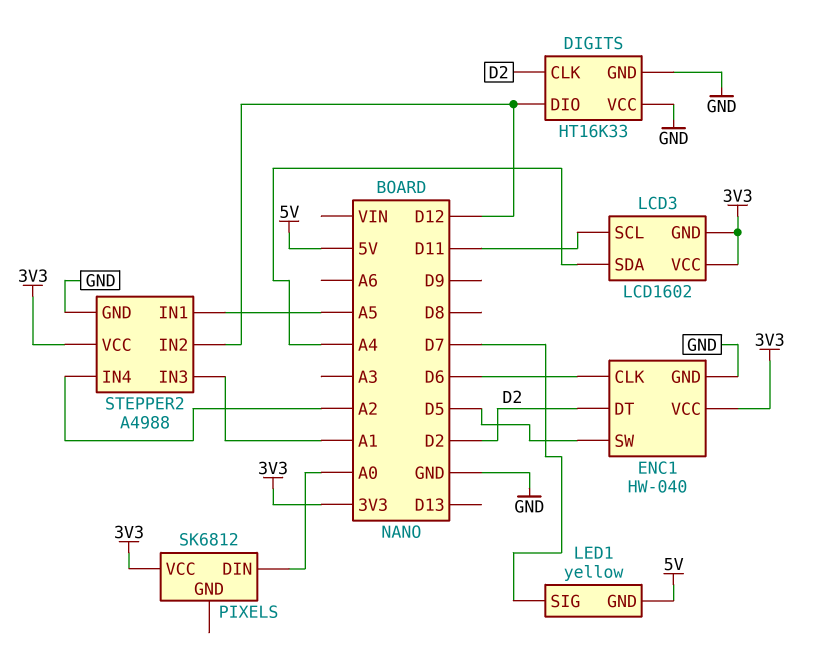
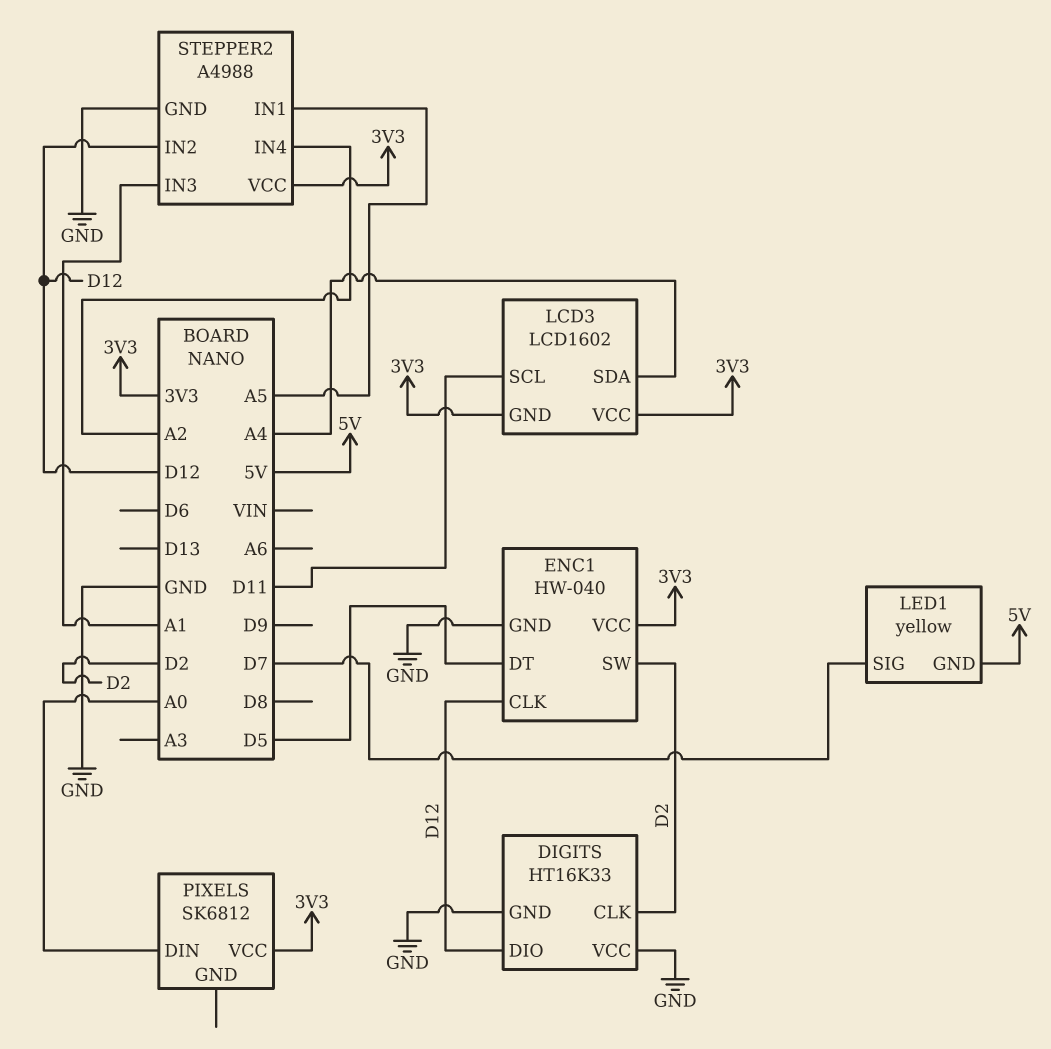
ENC1 pin CLK: D6 -> D12
ENC1 pin DT: D2 -> D5
ENC1 pin SW: D5 -> D2

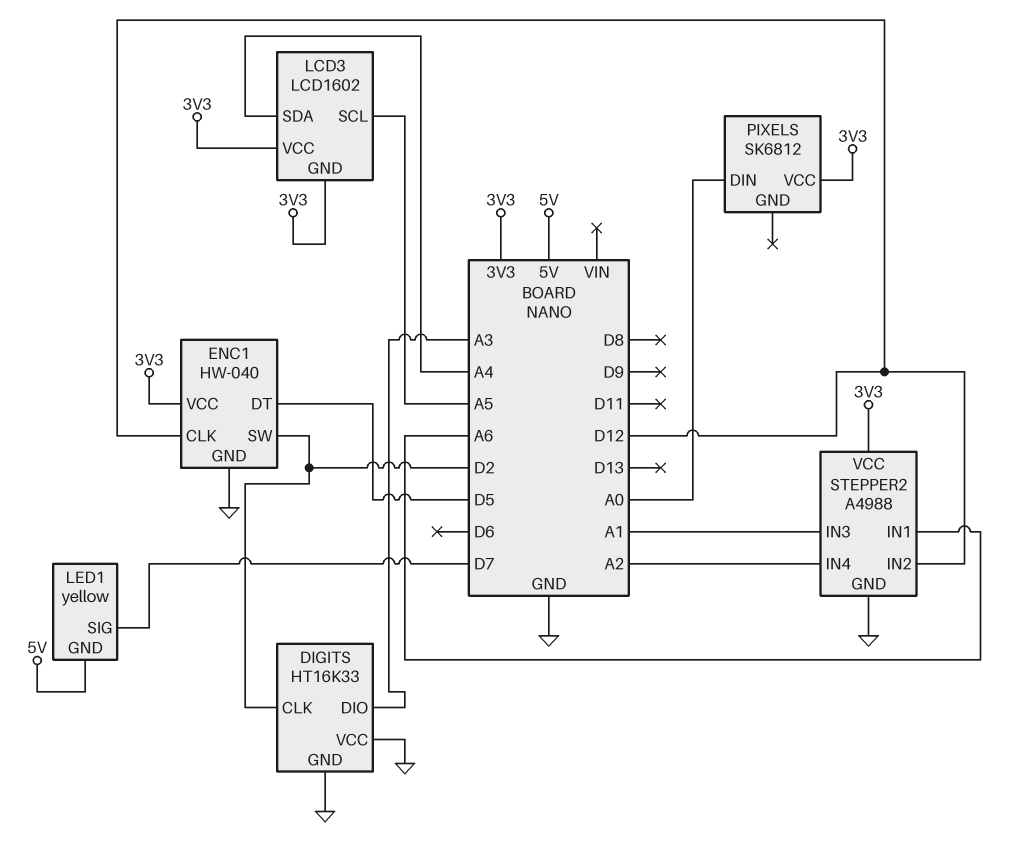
DIGITS pin DIO: D12 -> A3
LCD3 pin SCL: D11 -> A5
STEPPER2 pin IN1: A5 -> A6

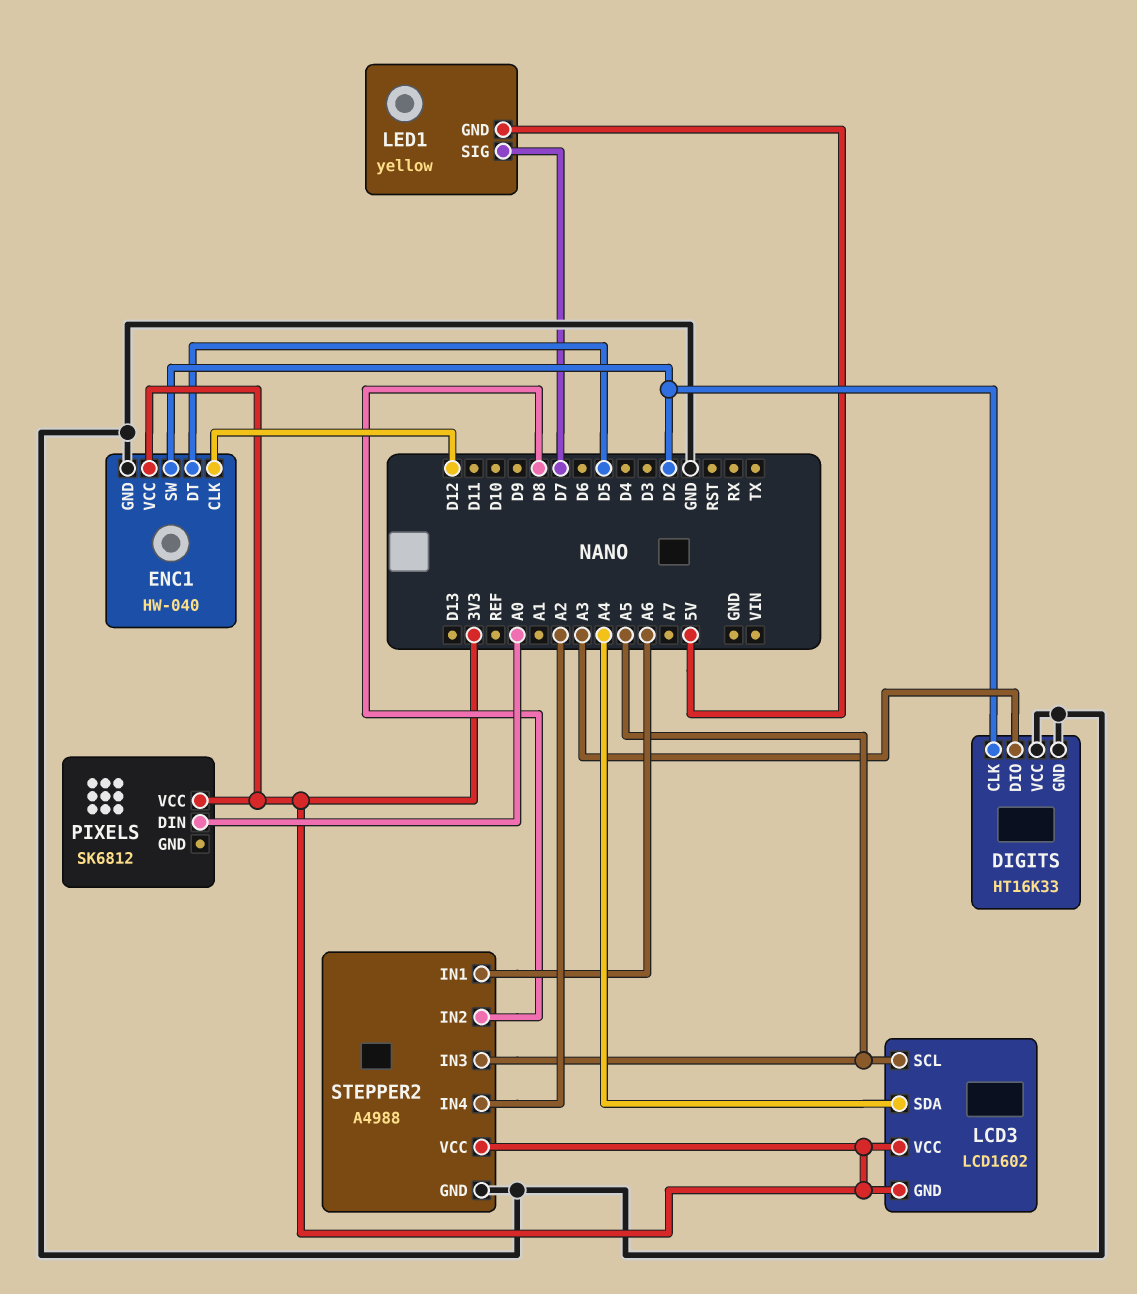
STEPPER2 pin IN2: D12 -> D8
STEPPER2 pin IN3: A1 -> A5

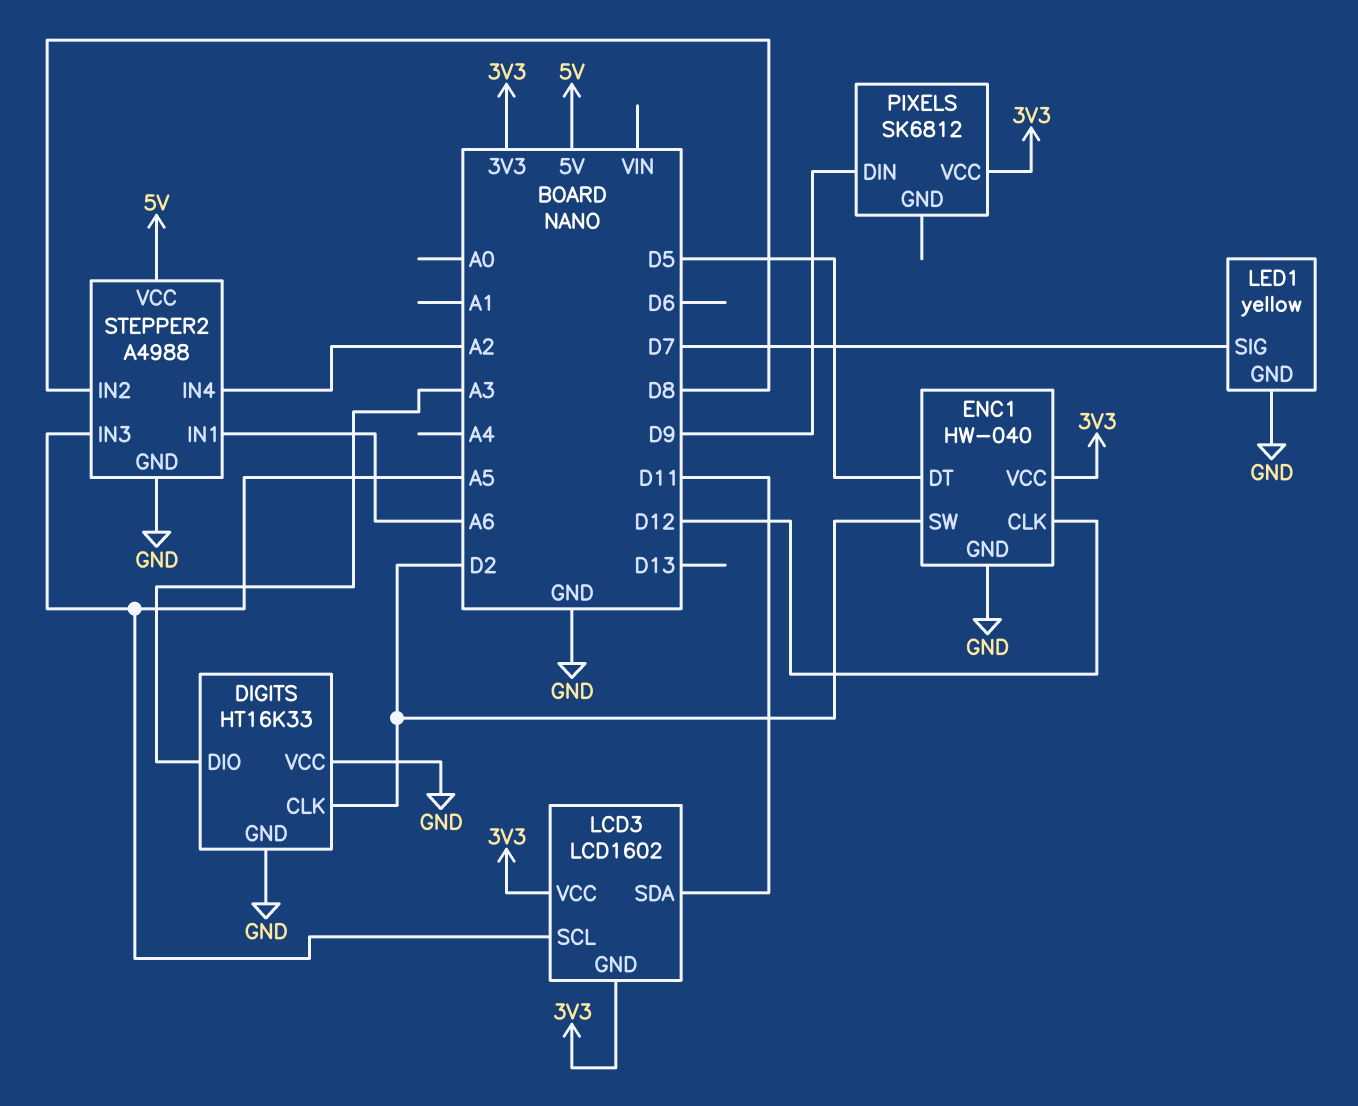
LCD3 pin SDA: A4 -> D11
LED1 pin GND: 5V -> GND
PIXELS pin DIN: A0 -> D9
STEPPER2 pin VCC: 3V3 -> 5V

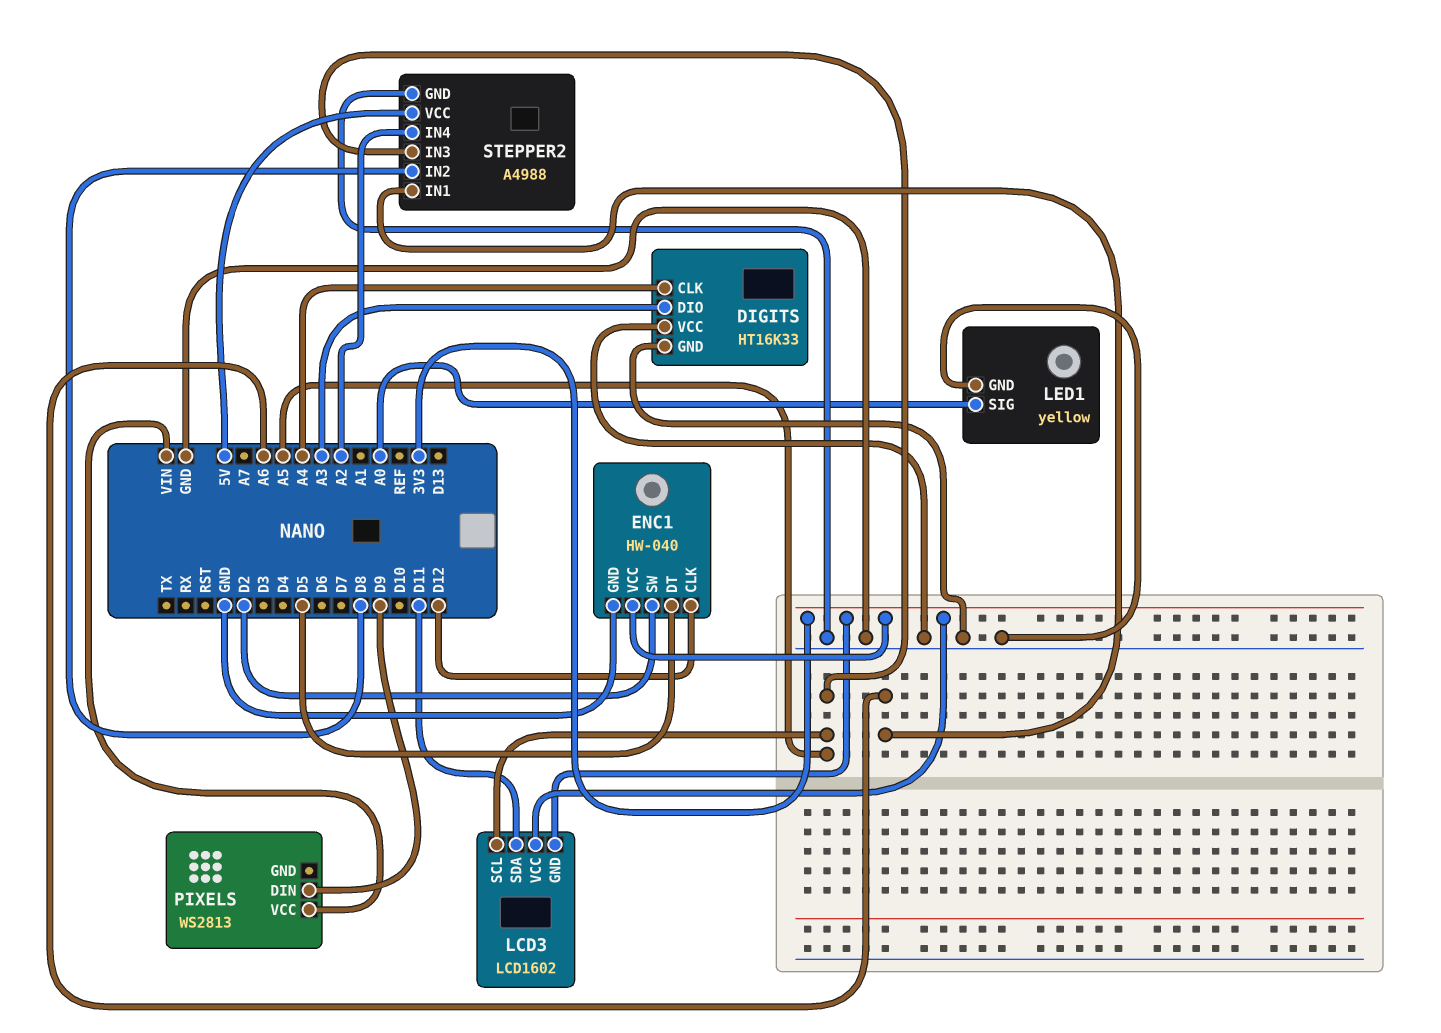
DIGITS pin CLK: D2 -> A4
LED1 pin SIG: D7 -> A0
PIXELS: SK6812 -> WS2813
PIXELS pin VCC: 3V3 -> VIN

